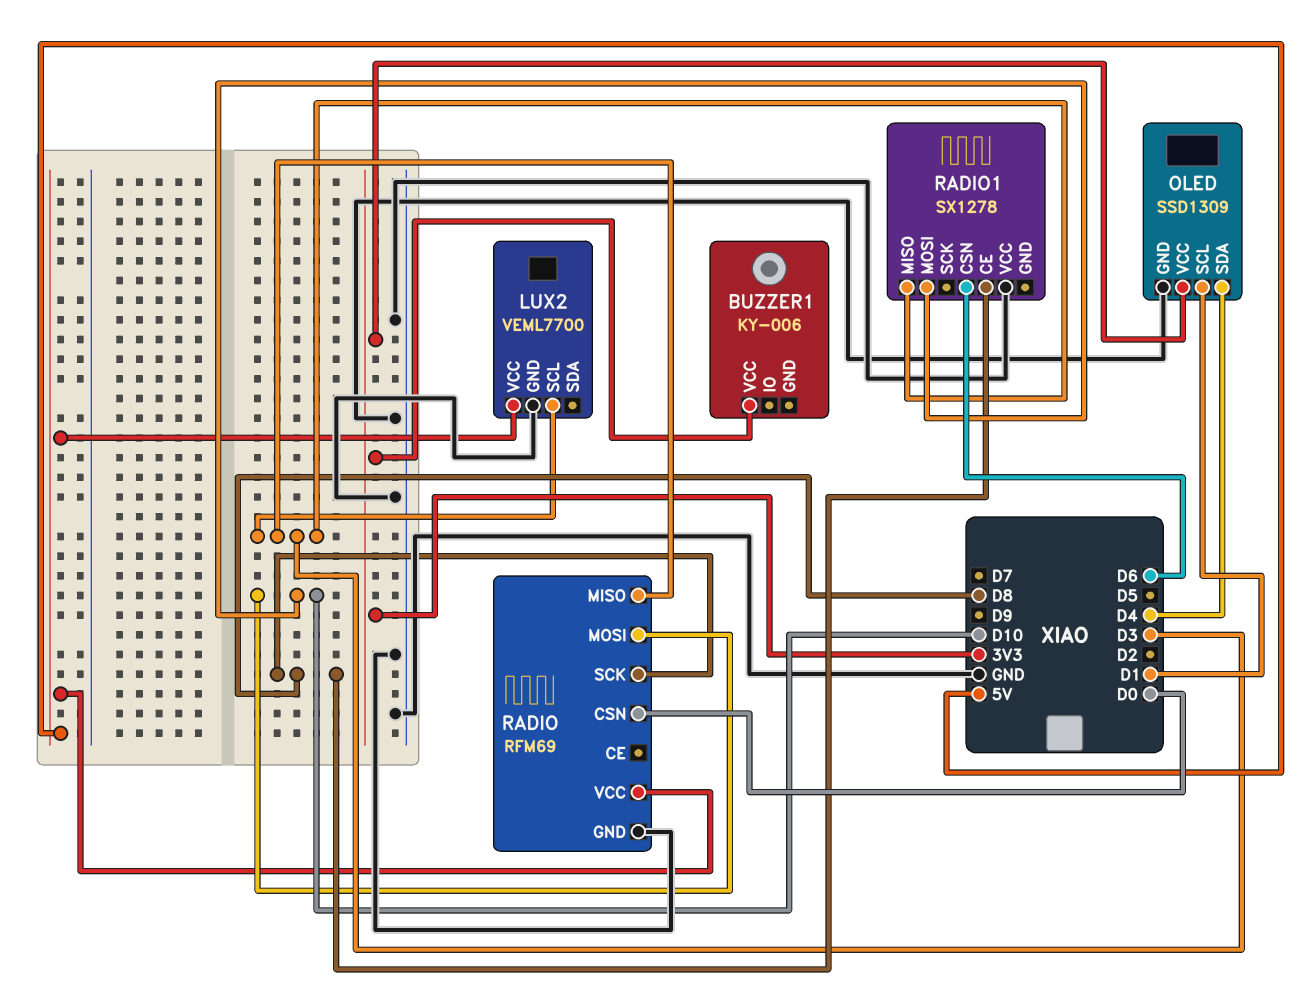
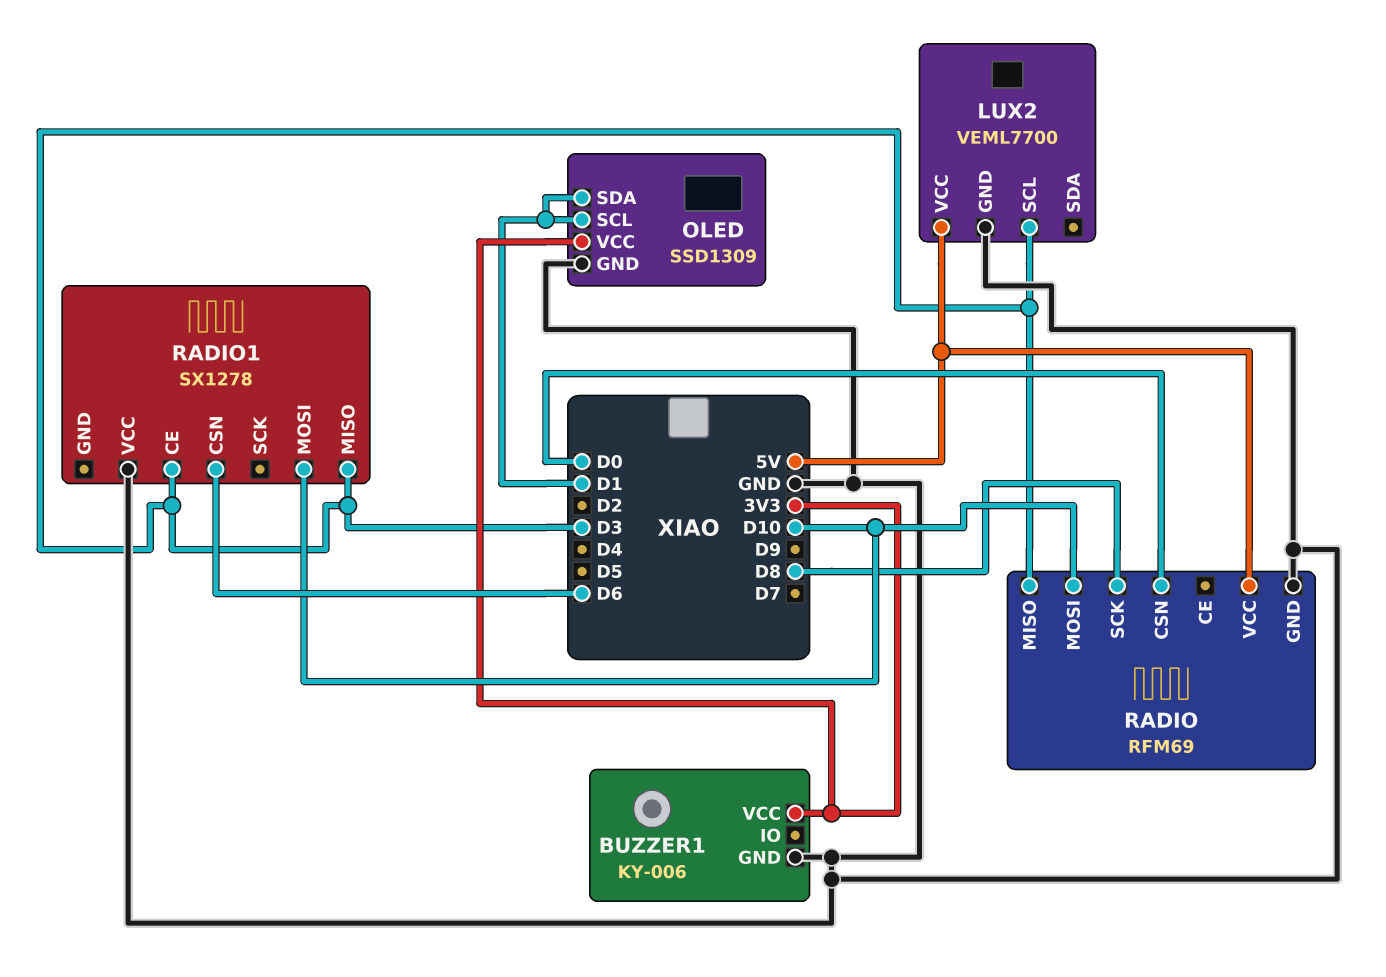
BUZZER1 pin GND: none -> GND
OLED pin SDA: D4 -> D1
RADIO1 pin CE: D8 -> D3

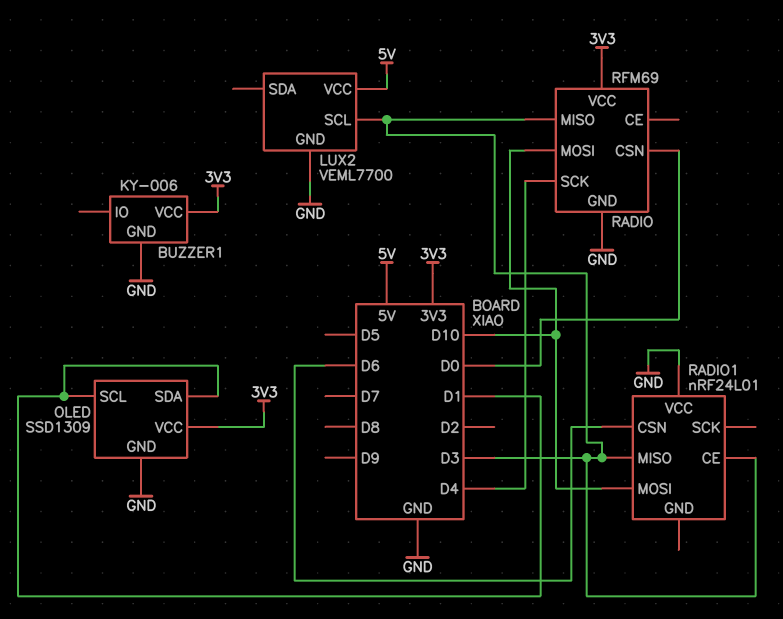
RADIO pin SCK: D8 -> D4
RADIO pin VCC: 5V -> 3V3
RADIO1: SX1278 -> nRF24L01

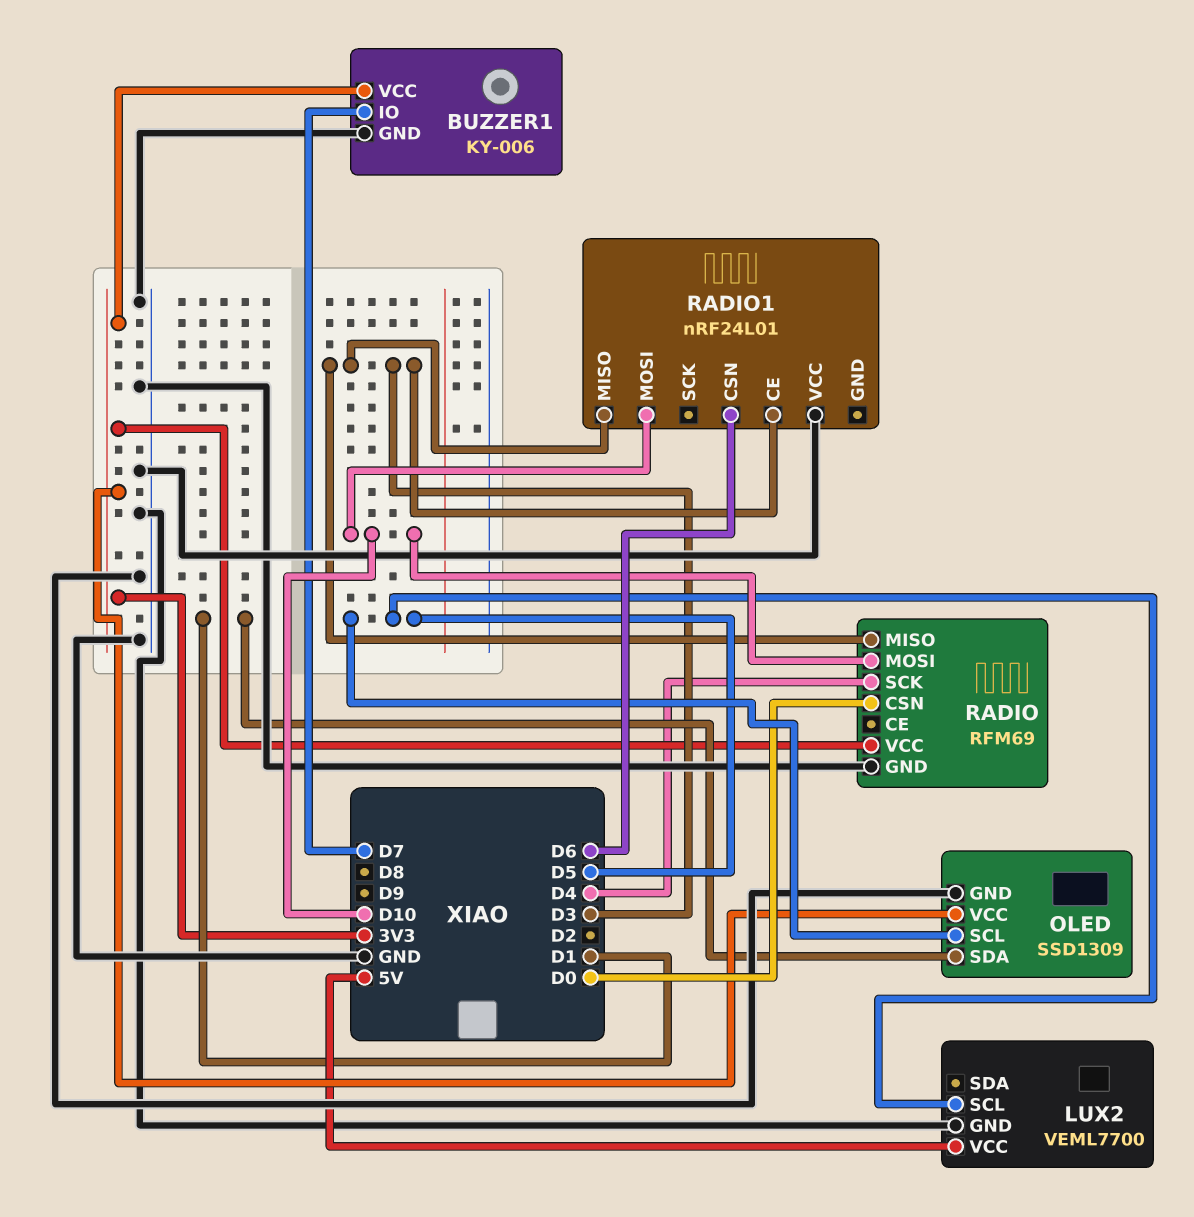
BUZZER1 pin IO: none -> D7
LUX2 pin SCL: D3 -> D5
OLED pin SCL: D1 -> D5

